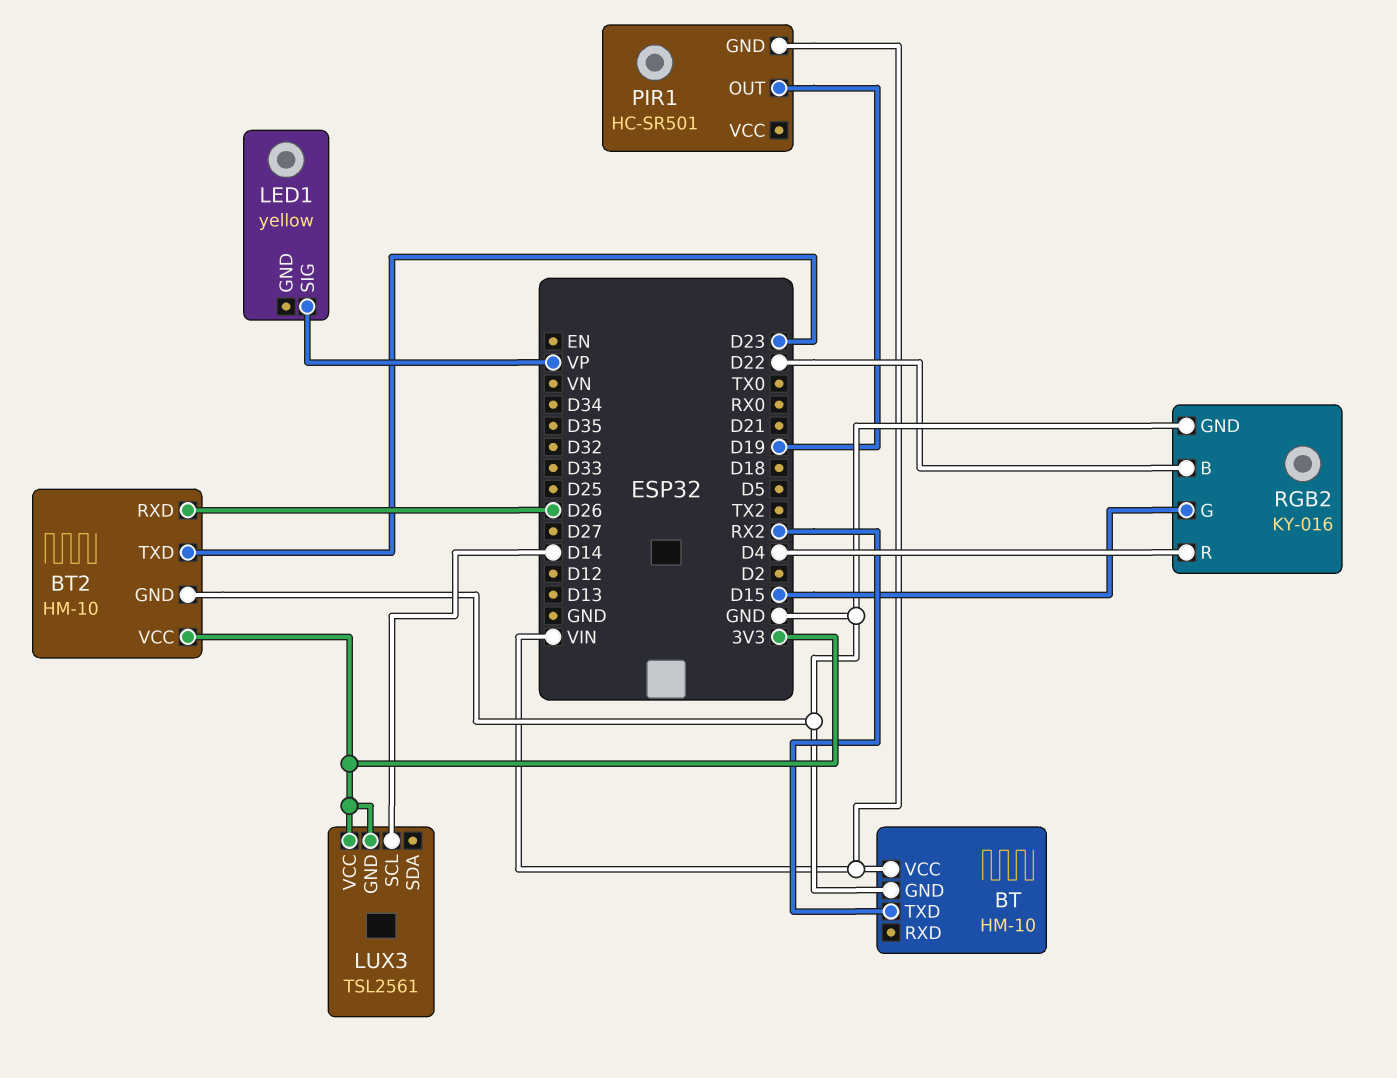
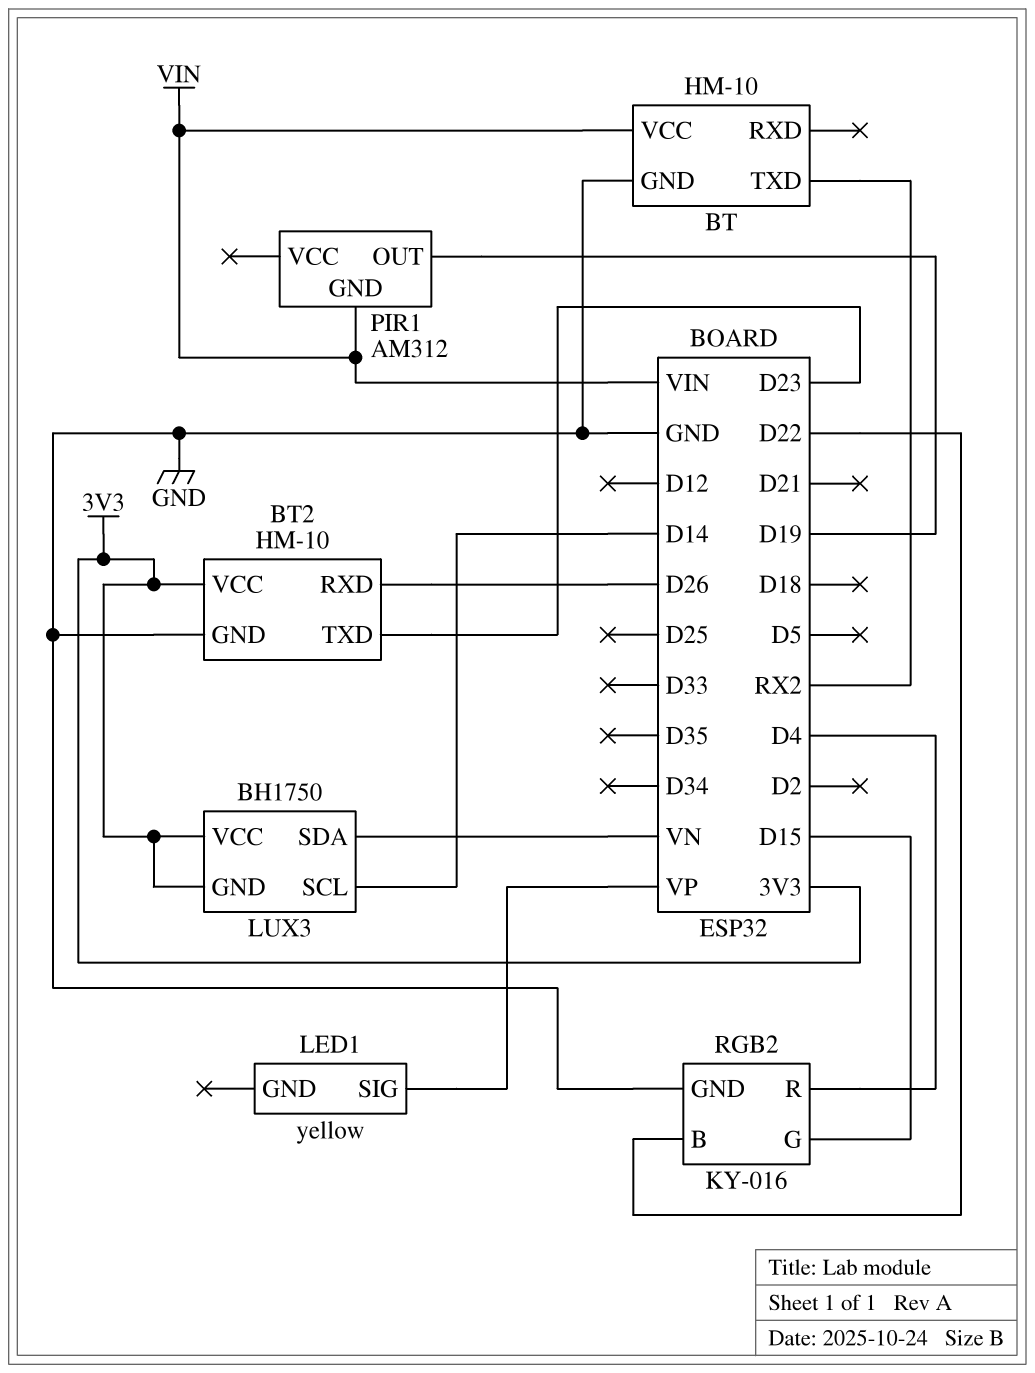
LUX3: TSL2561 -> BH1750
LUX3 pin SDA: none -> VN
PIR1: HC-SR501 -> AM312

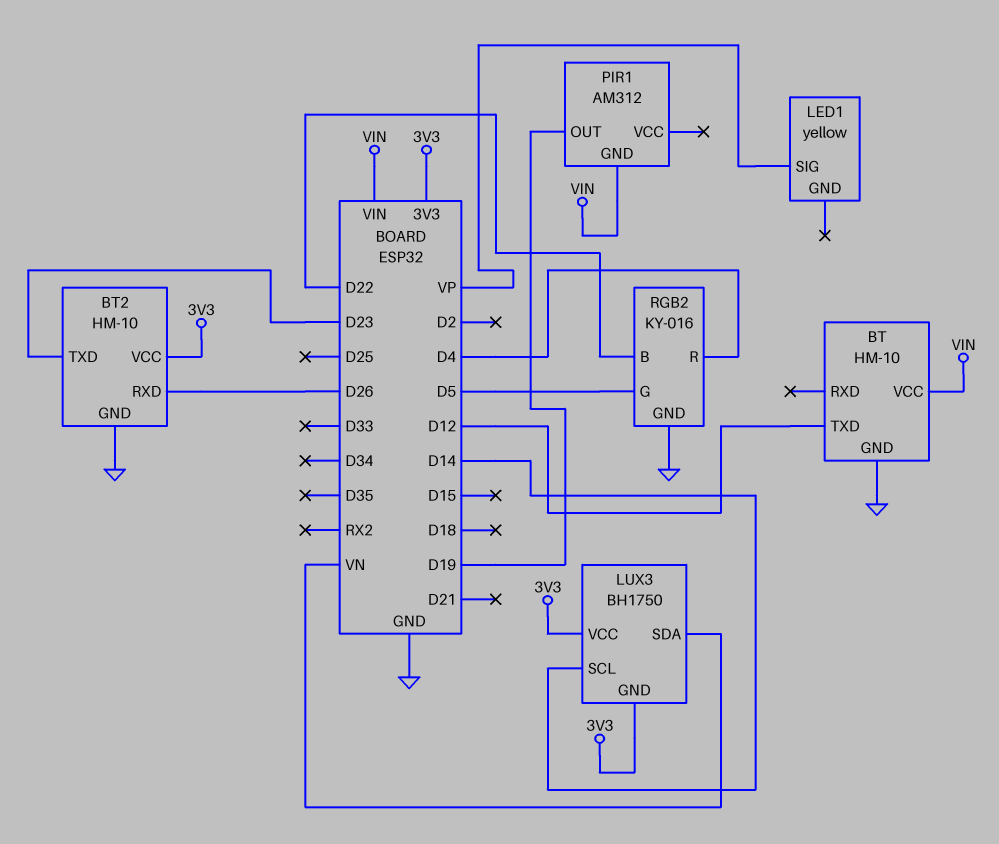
BT pin TXD: RX2 -> D12
RGB2 pin G: D15 -> D5

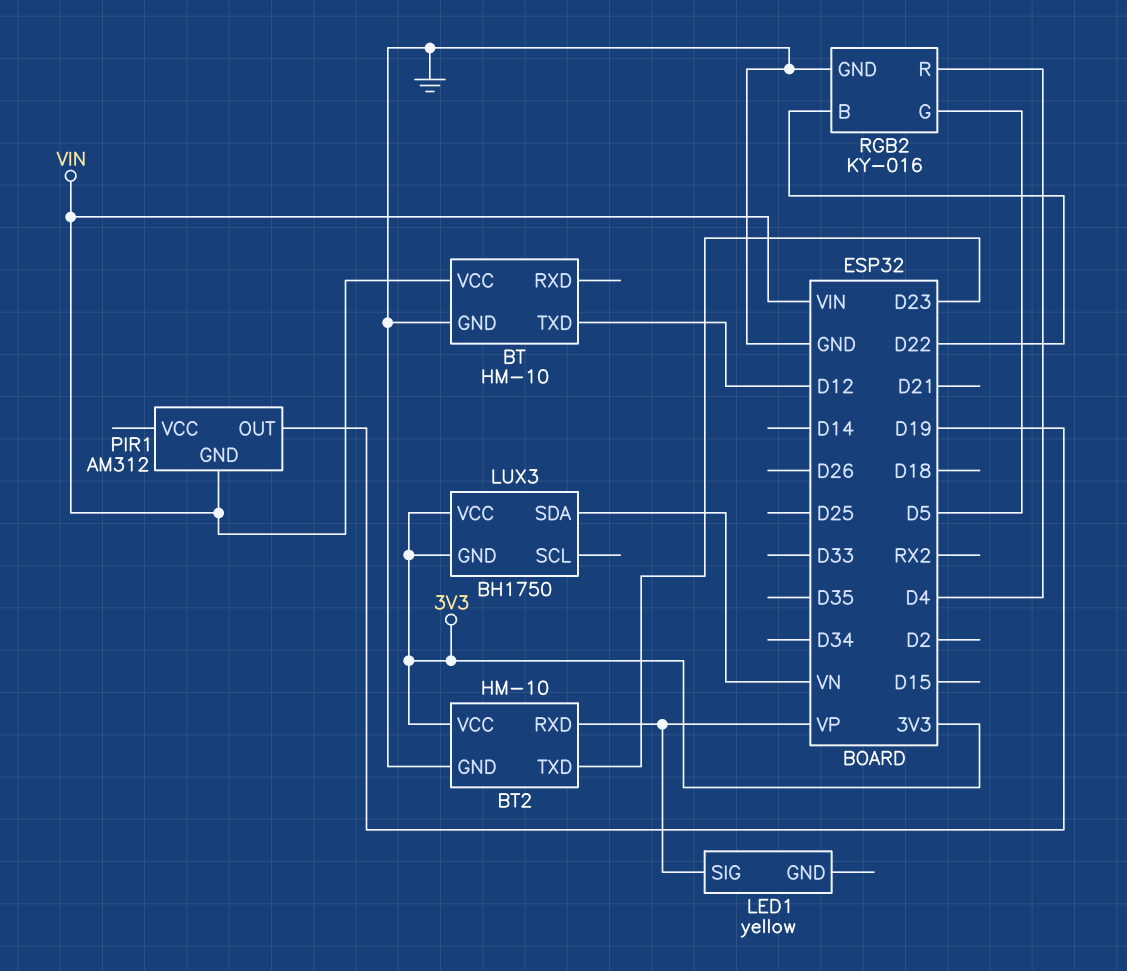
BT2 pin RXD: D26 -> VP
LUX3 pin SCL: D14 -> none

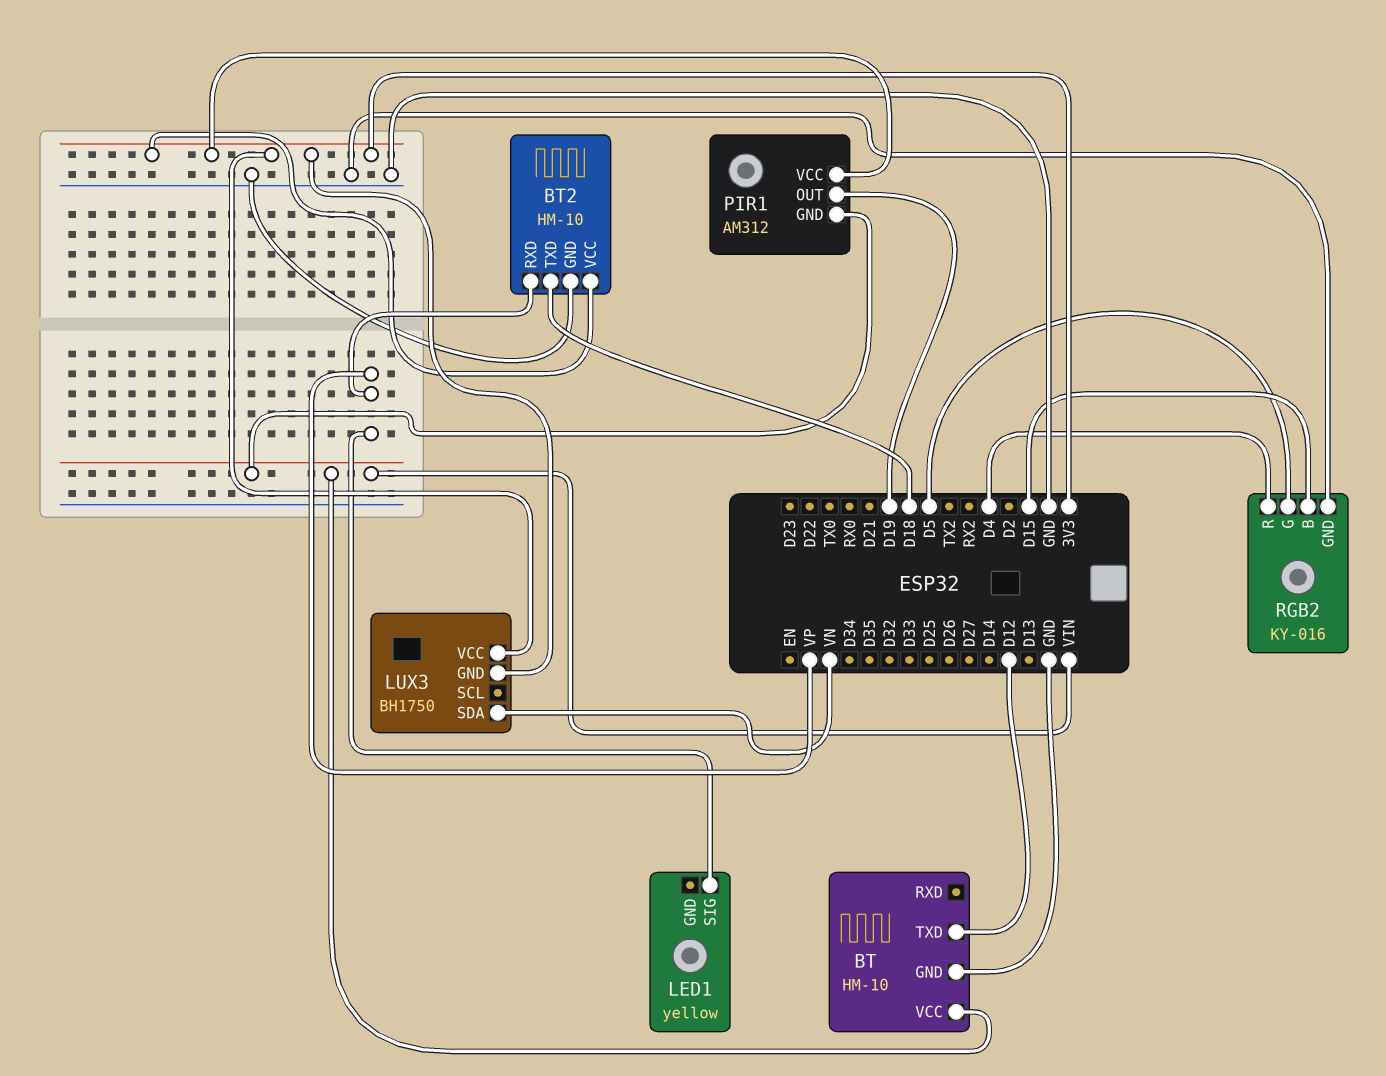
BT2 pin TXD: D23 -> D18
PIR1 pin VCC: none -> 3V3
RGB2 pin B: D22 -> D15

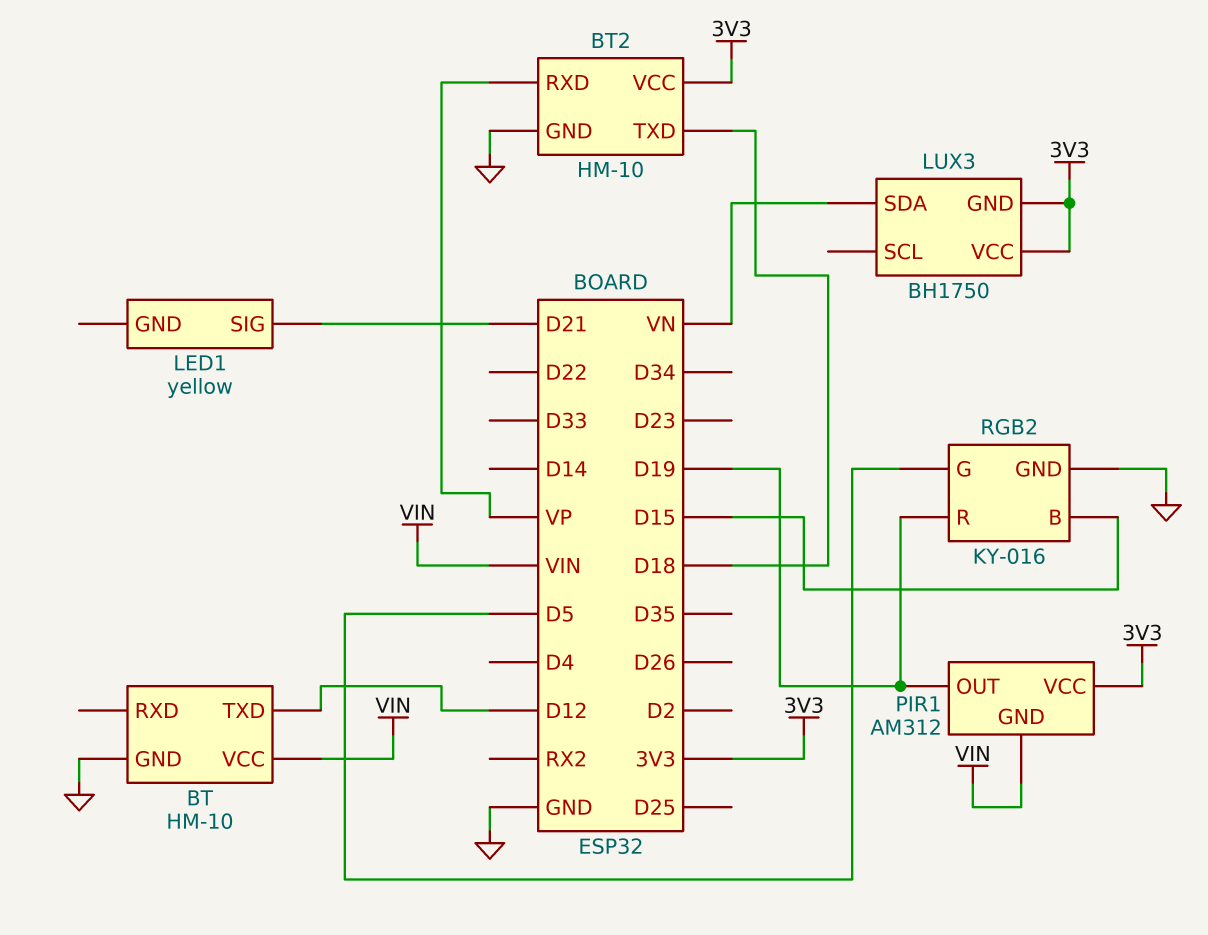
LED1 pin SIG: VP -> D21
RGB2 pin R: D4 -> D19

